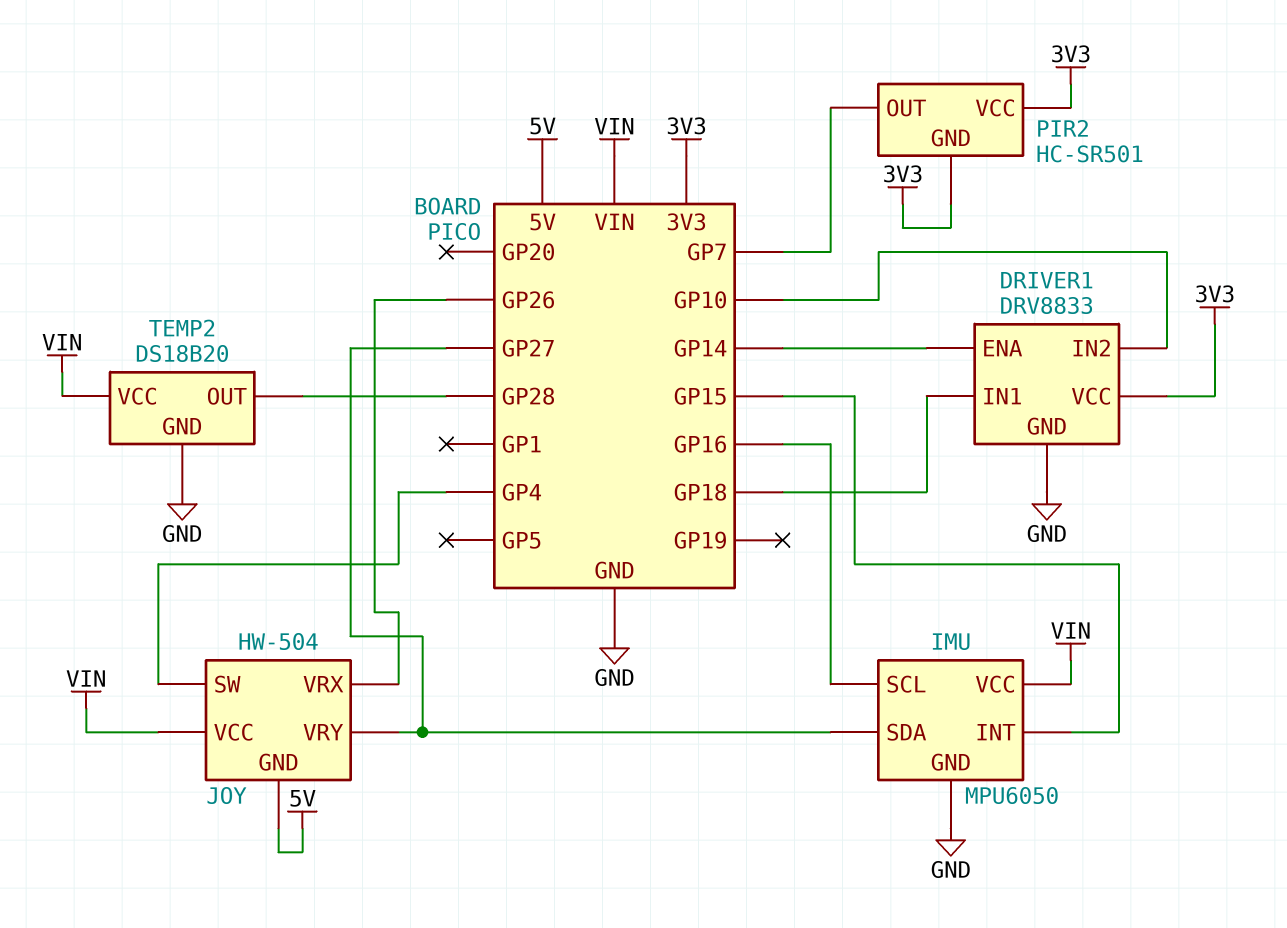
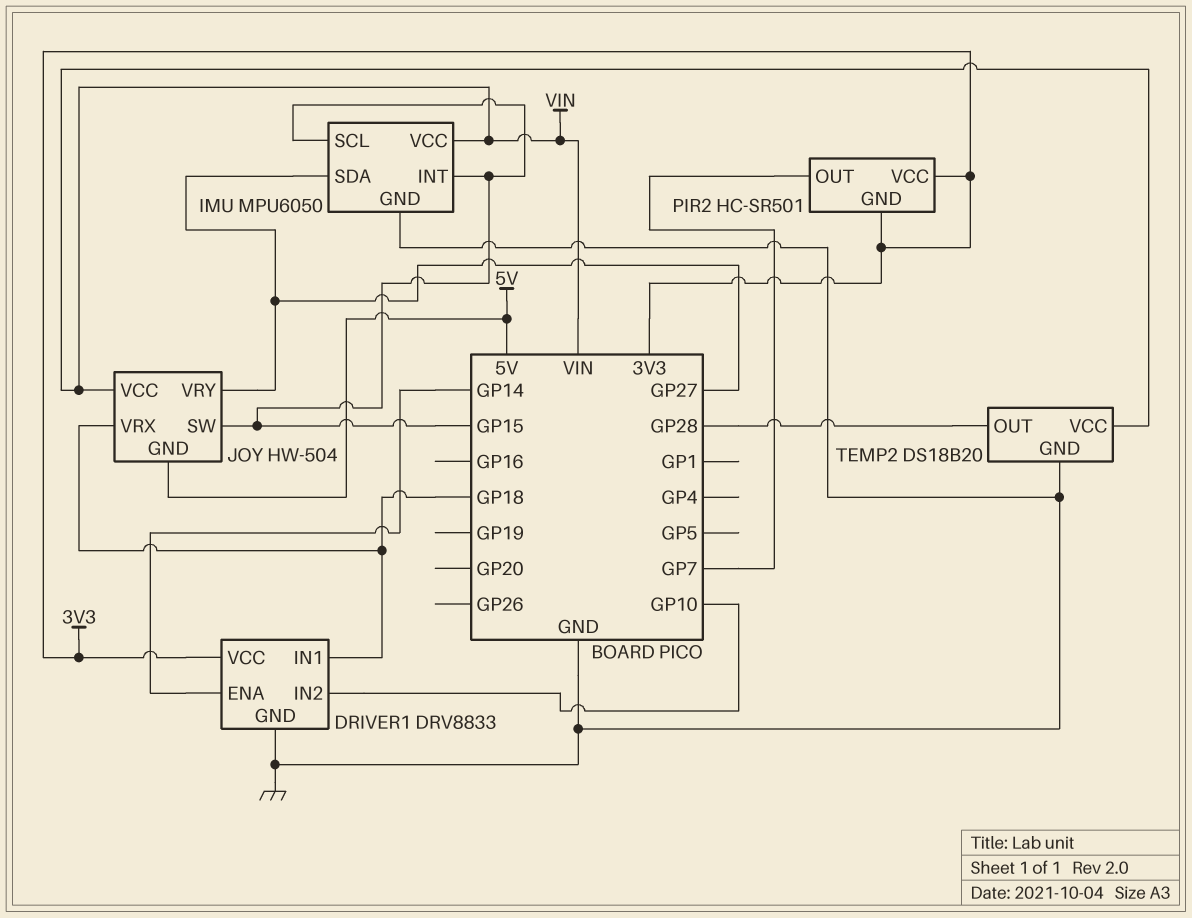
IMU pin SCL: GP16 -> GP15
JOY pin SW: GP4 -> GP15
JOY pin VRX: GP26 -> GP18

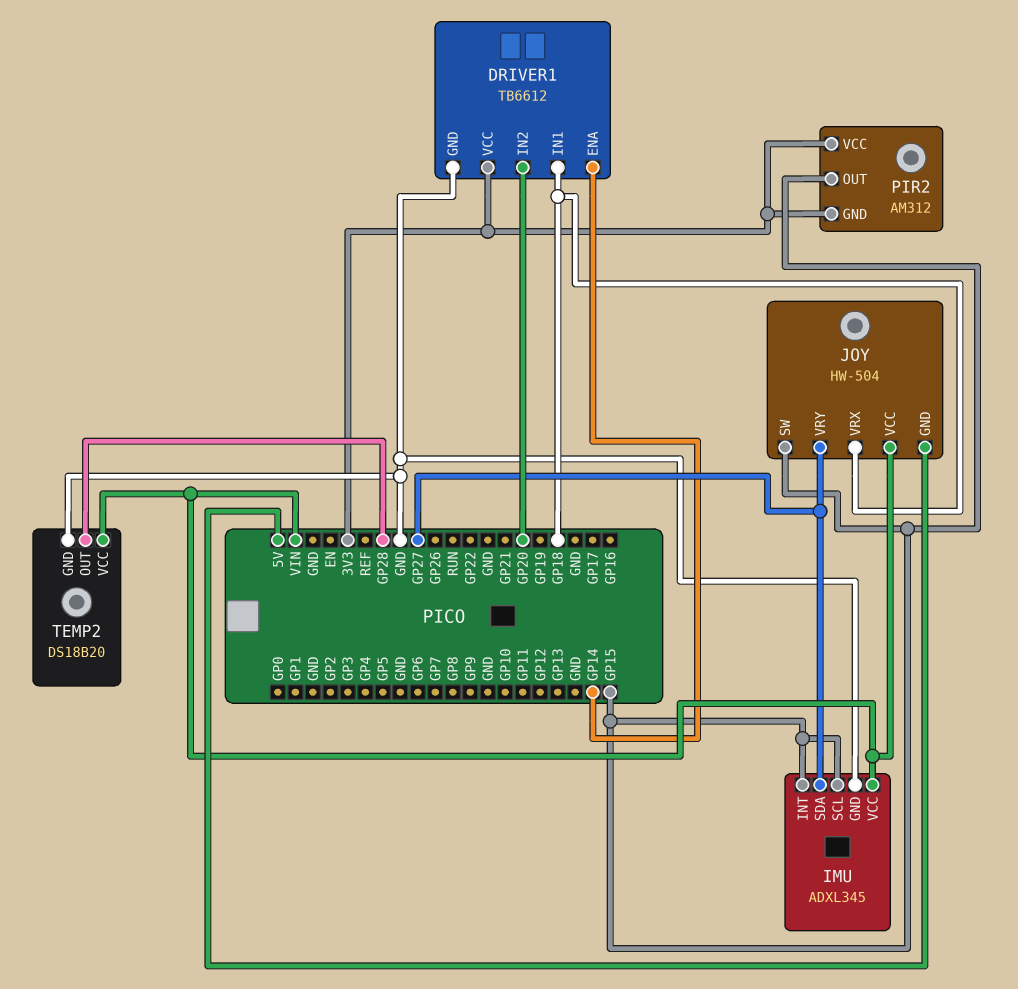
DRIVER1: DRV8833 -> TB6612
DRIVER1 pin IN2: GP10 -> GP20
IMU: MPU6050 -> ADXL345
PIR2: HC-SR501 -> AM312
PIR2 pin OUT: GP7 -> GP15

